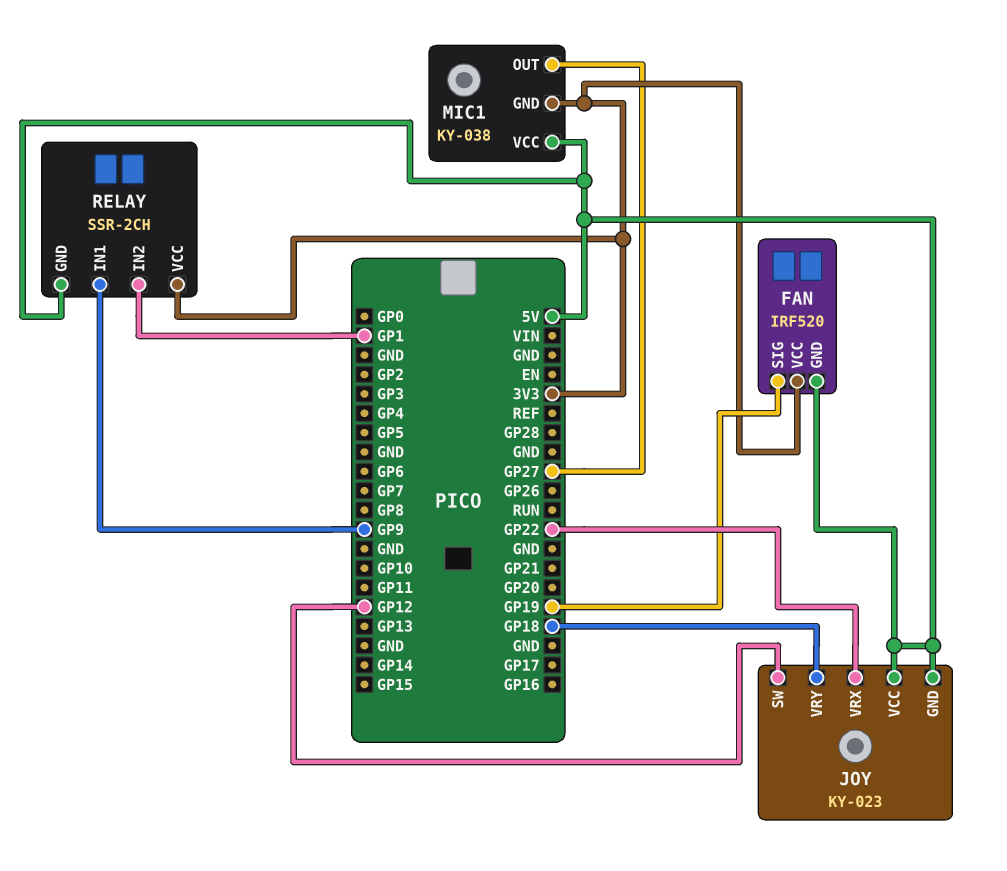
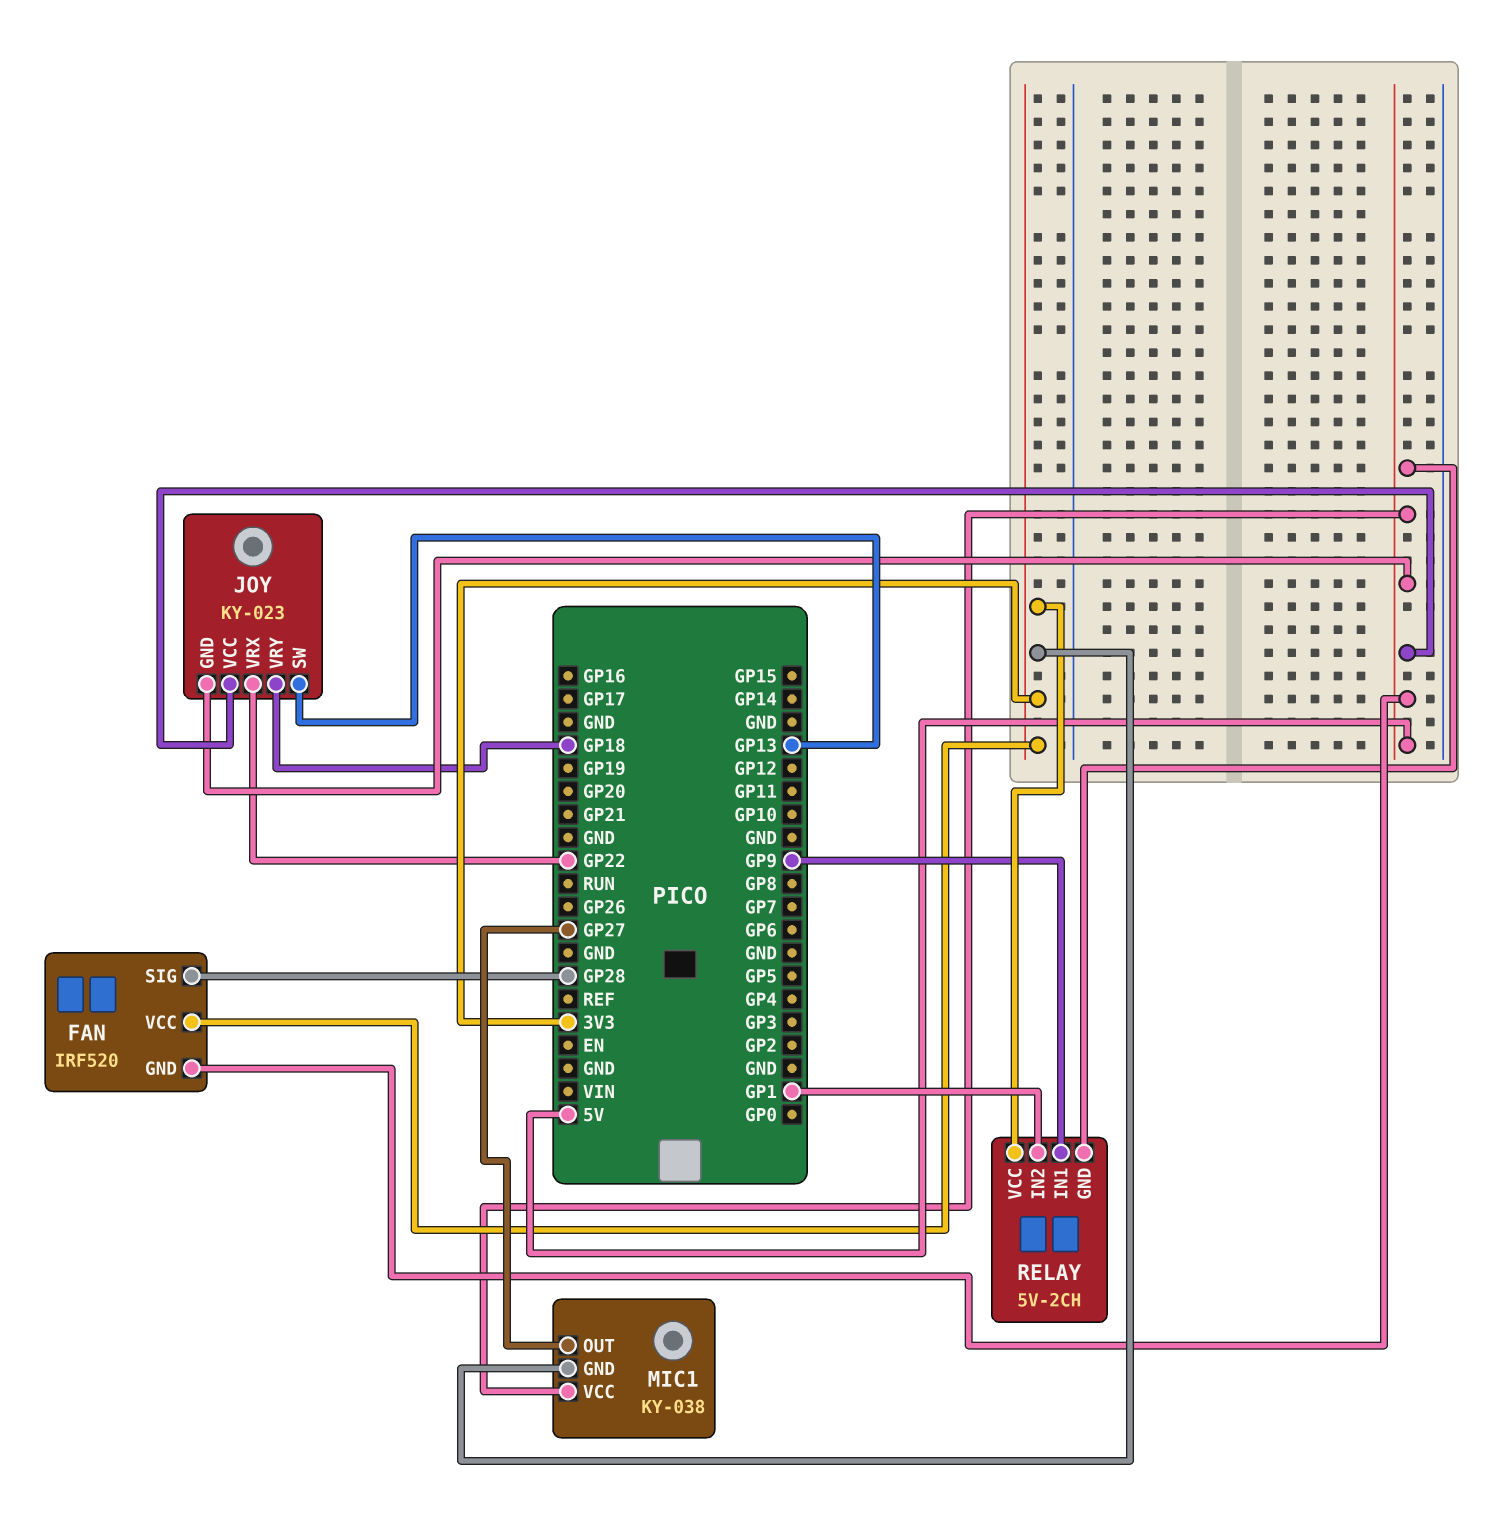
FAN pin SIG: GP19 -> GP28
JOY pin SW: GP12 -> GP13
RELAY: SSR-2CH -> 5V-2CH

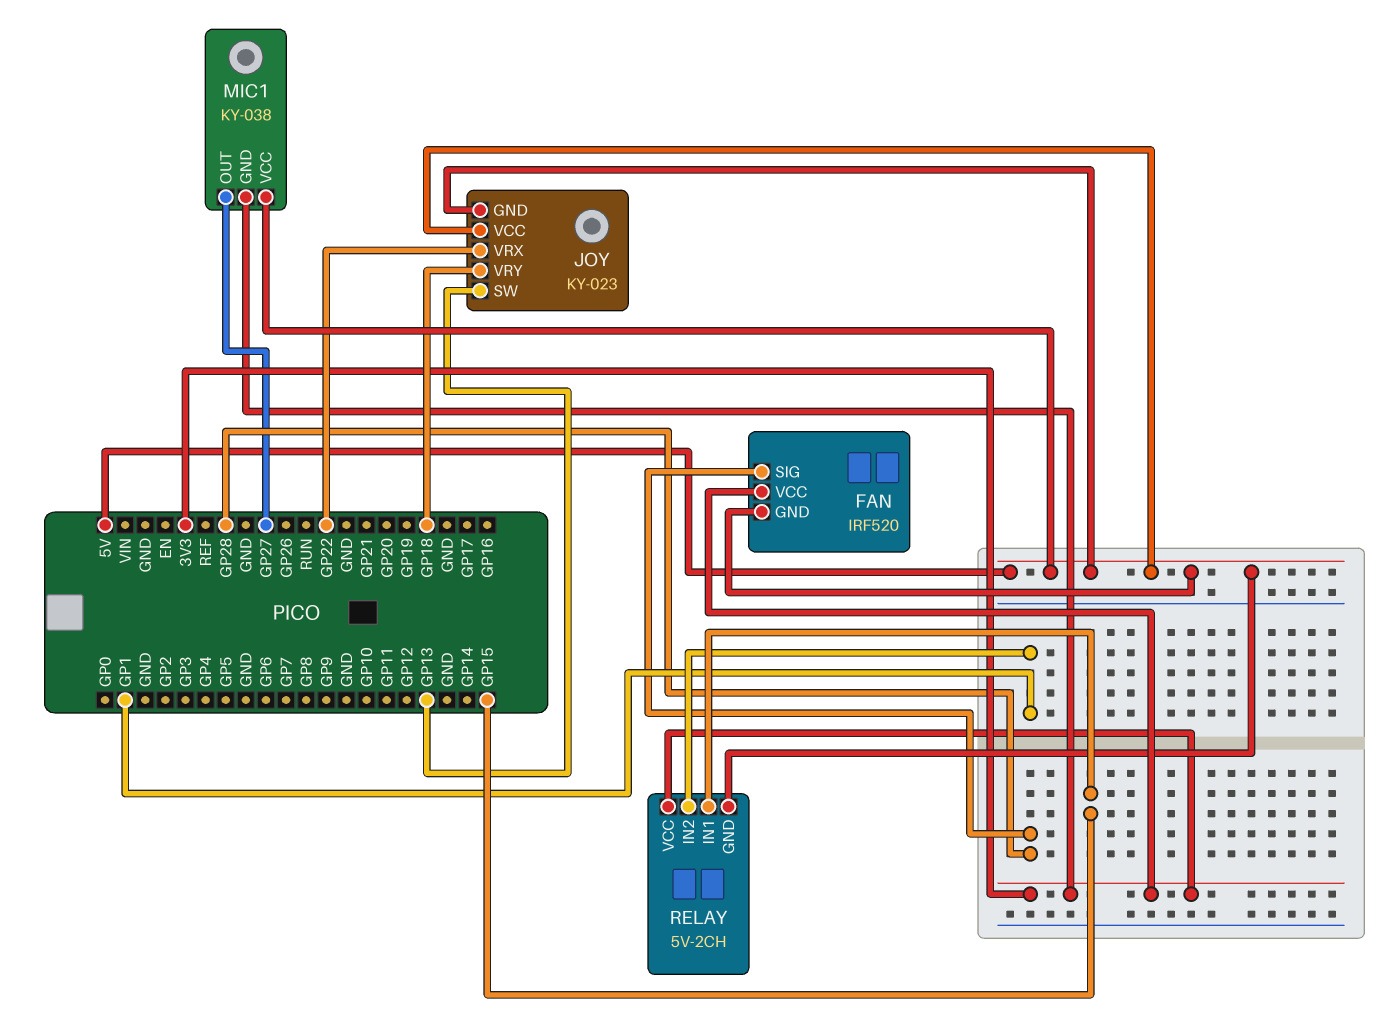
RELAY pin IN1: GP9 -> GP15

